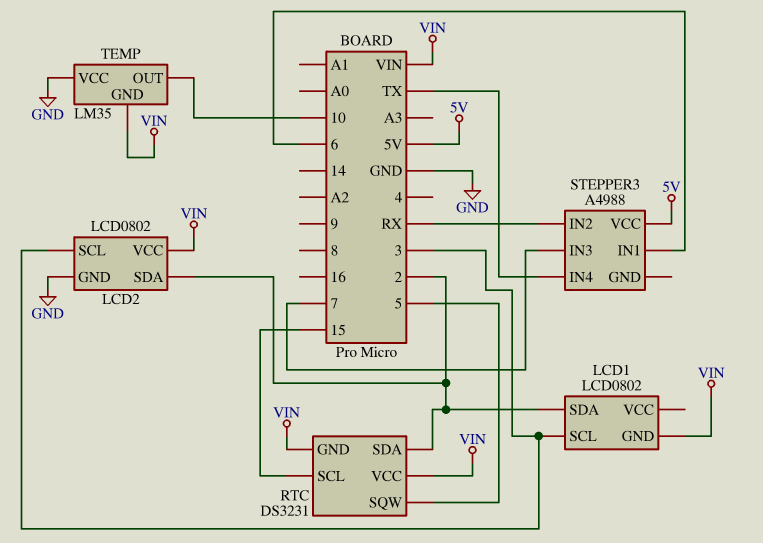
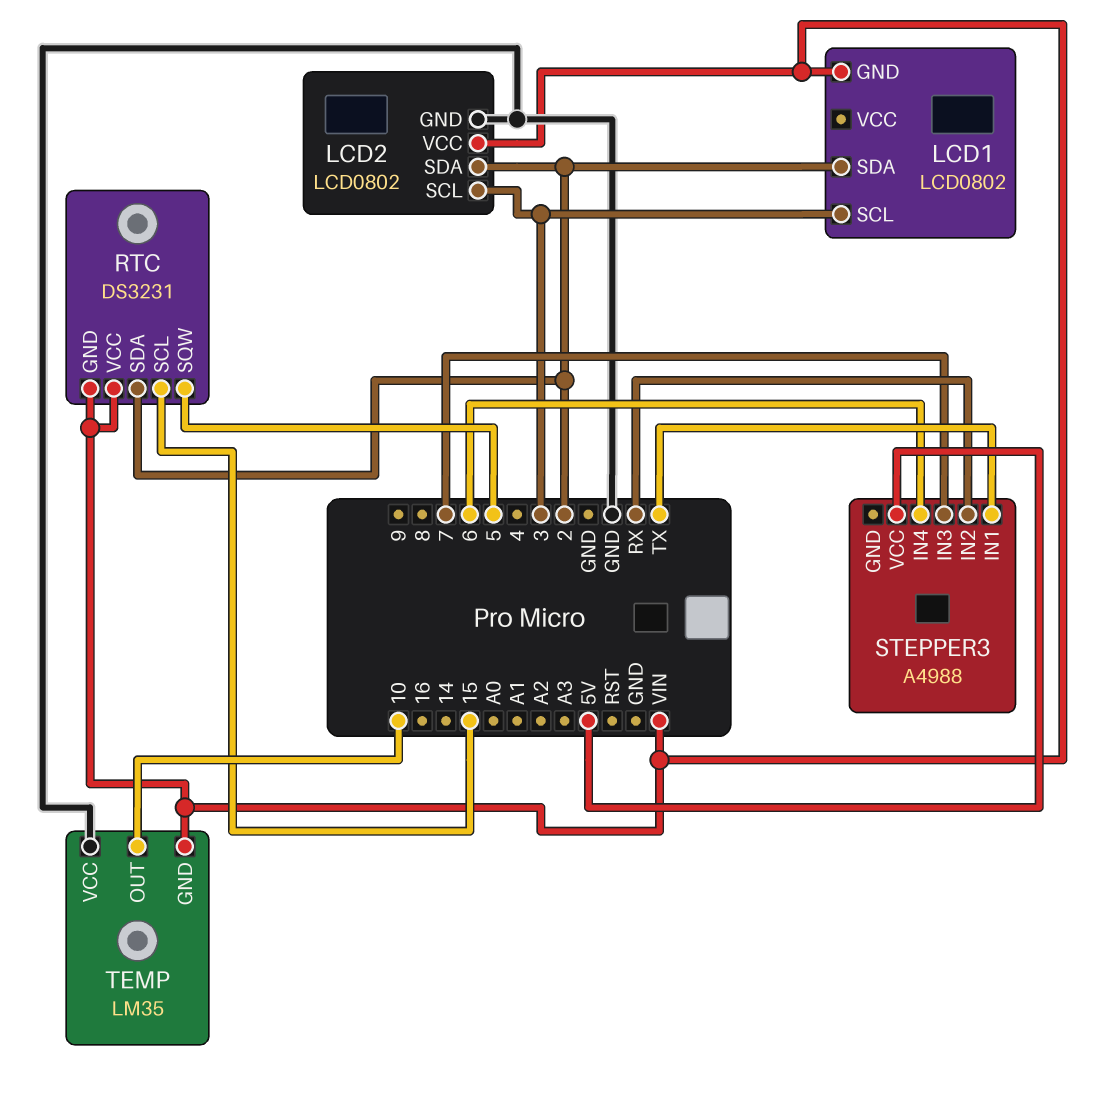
STEPPER3 pin IN1: 6 -> TX
STEPPER3 pin IN4: TX -> 6

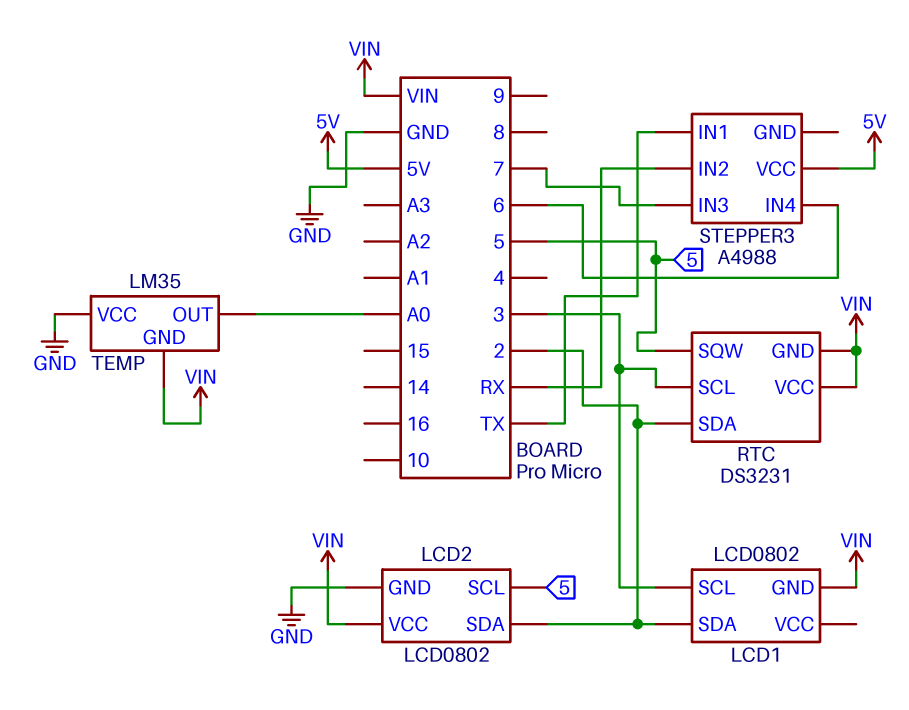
LCD2 pin SCL: 3 -> 5
RTC pin SCL: 15 -> 3
TEMP pin OUT: 10 -> A0

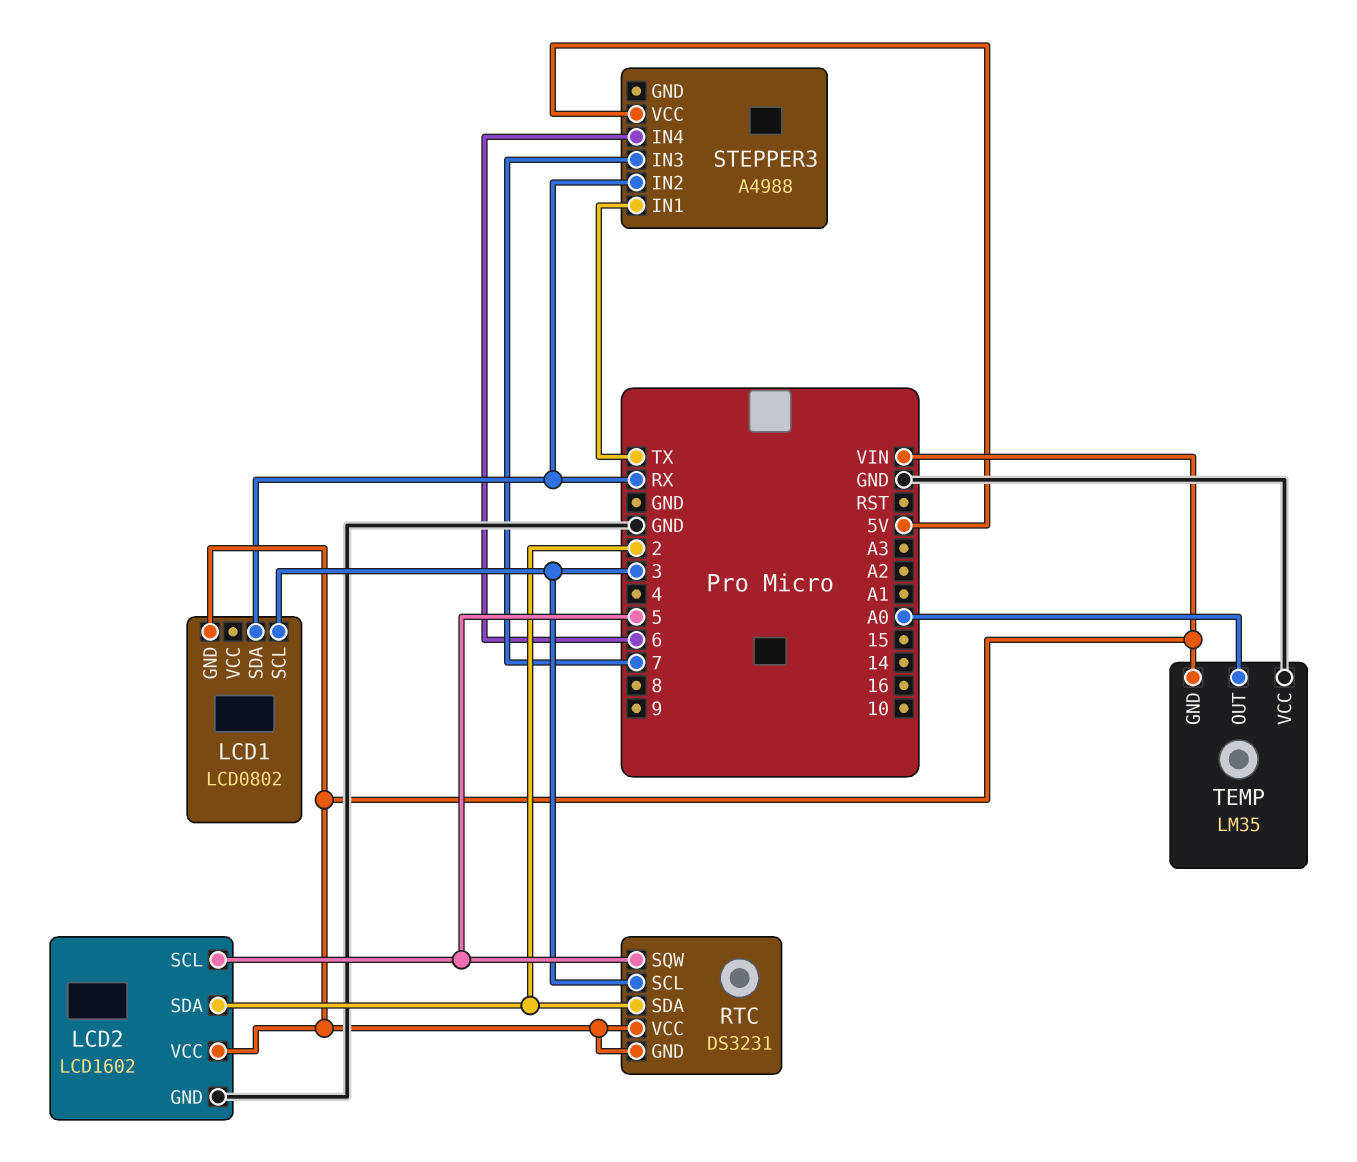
LCD1 pin SDA: 2 -> RX
LCD2: LCD0802 -> LCD1602

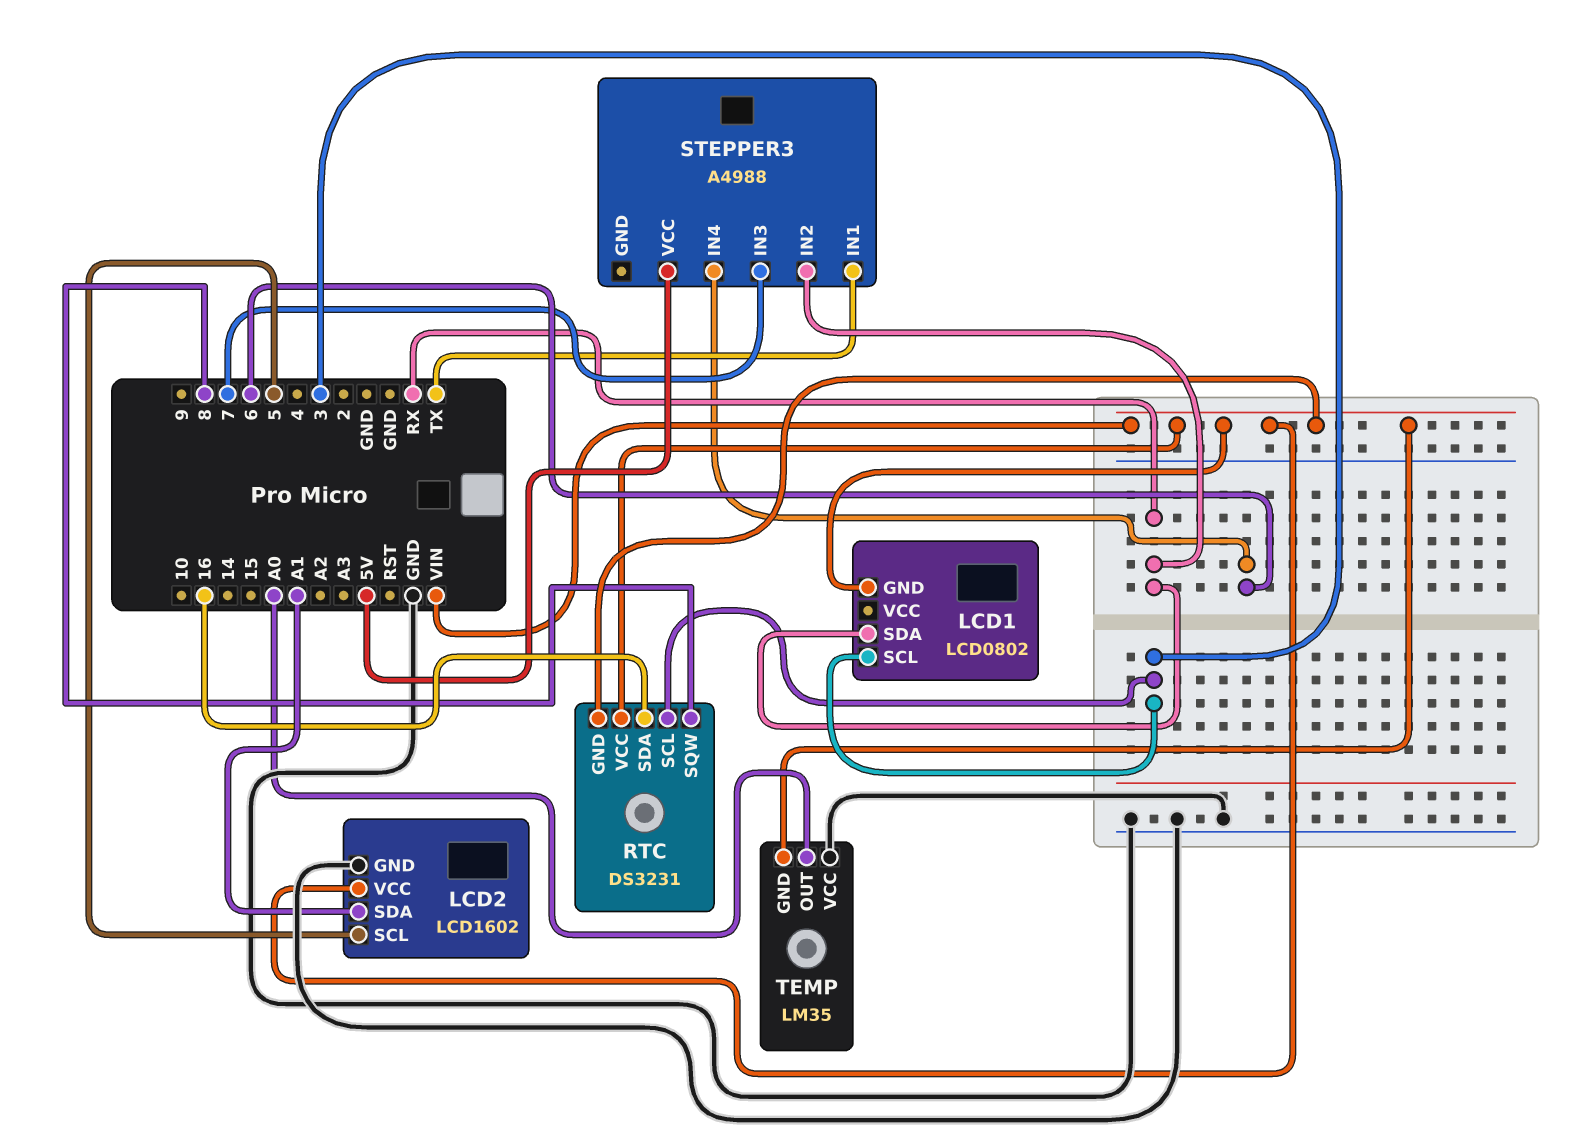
LCD2 pin SDA: 2 -> A1
RTC pin SDA: 2 -> 16
RTC pin SQW: 5 -> 8

